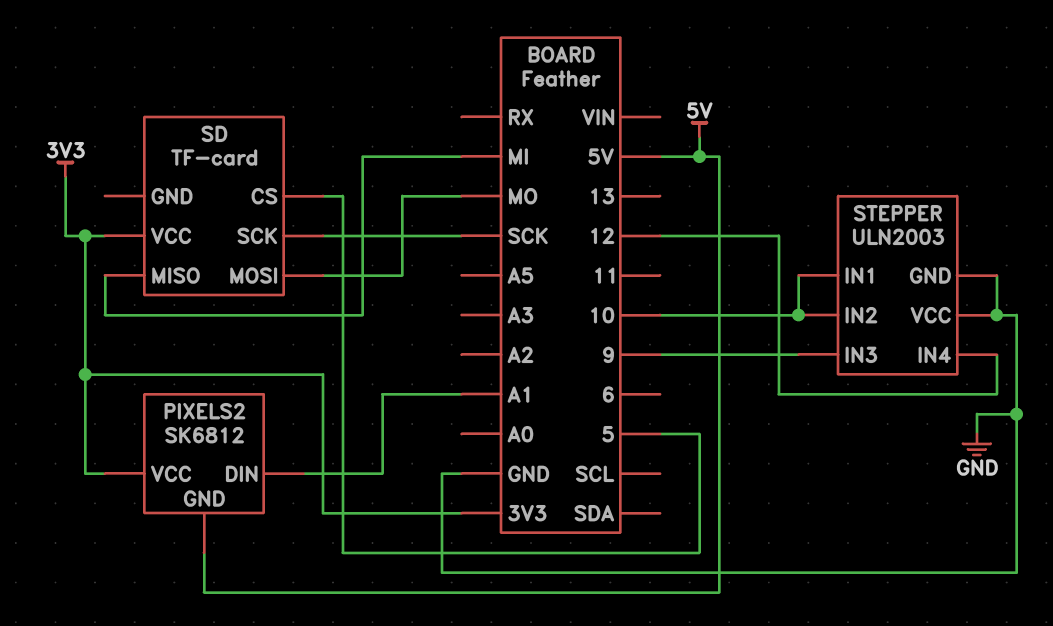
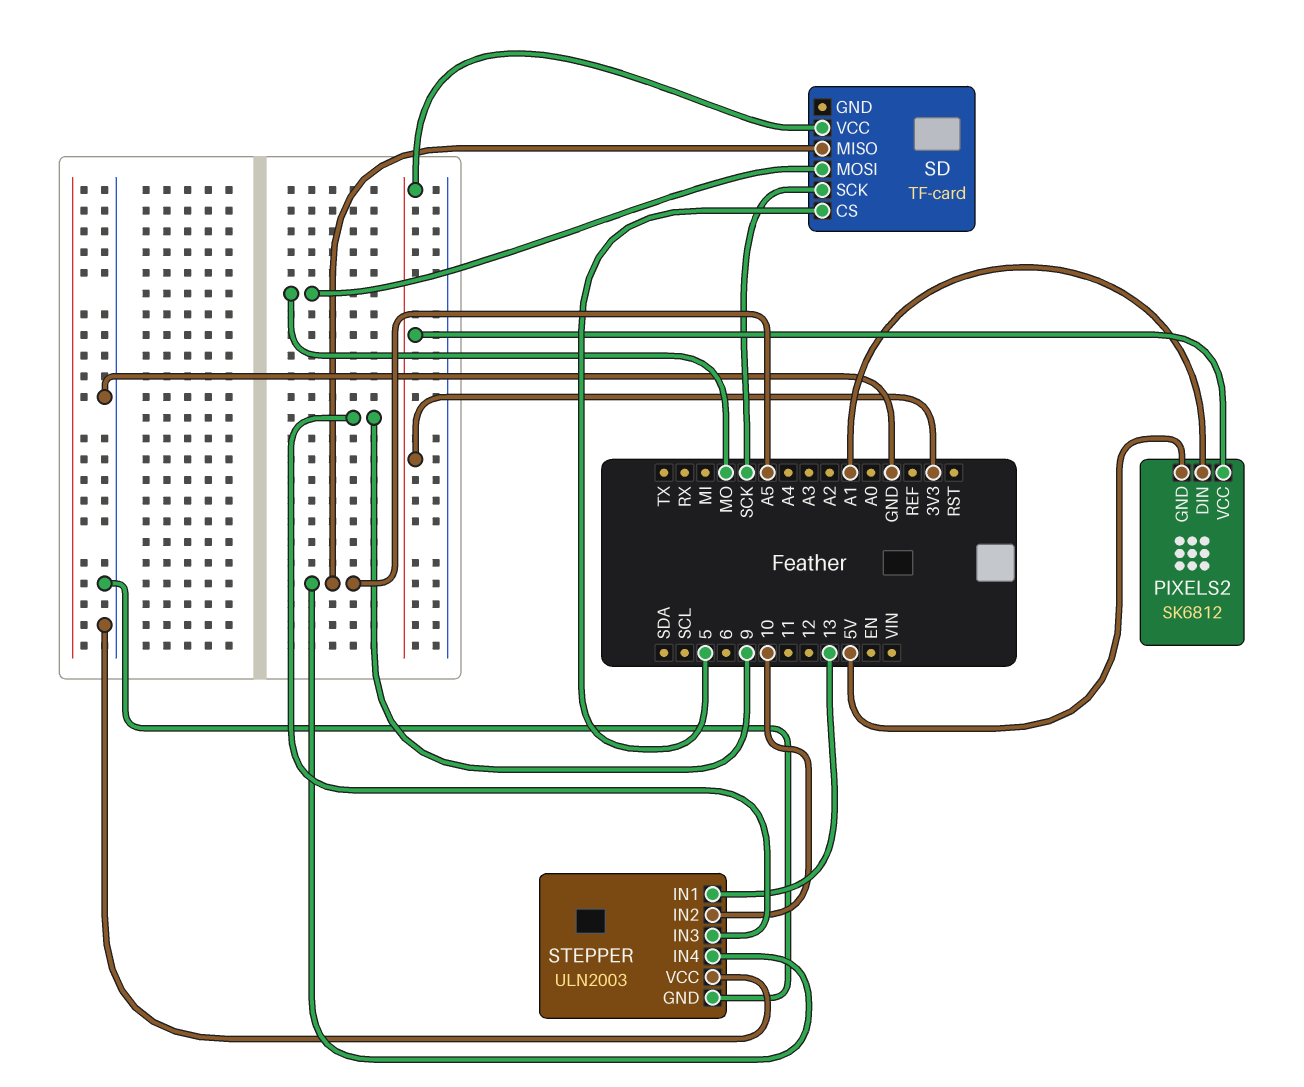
SD pin MISO: MI -> A5
STEPPER pin IN1: 10 -> 13
STEPPER pin IN4: 12 -> A5

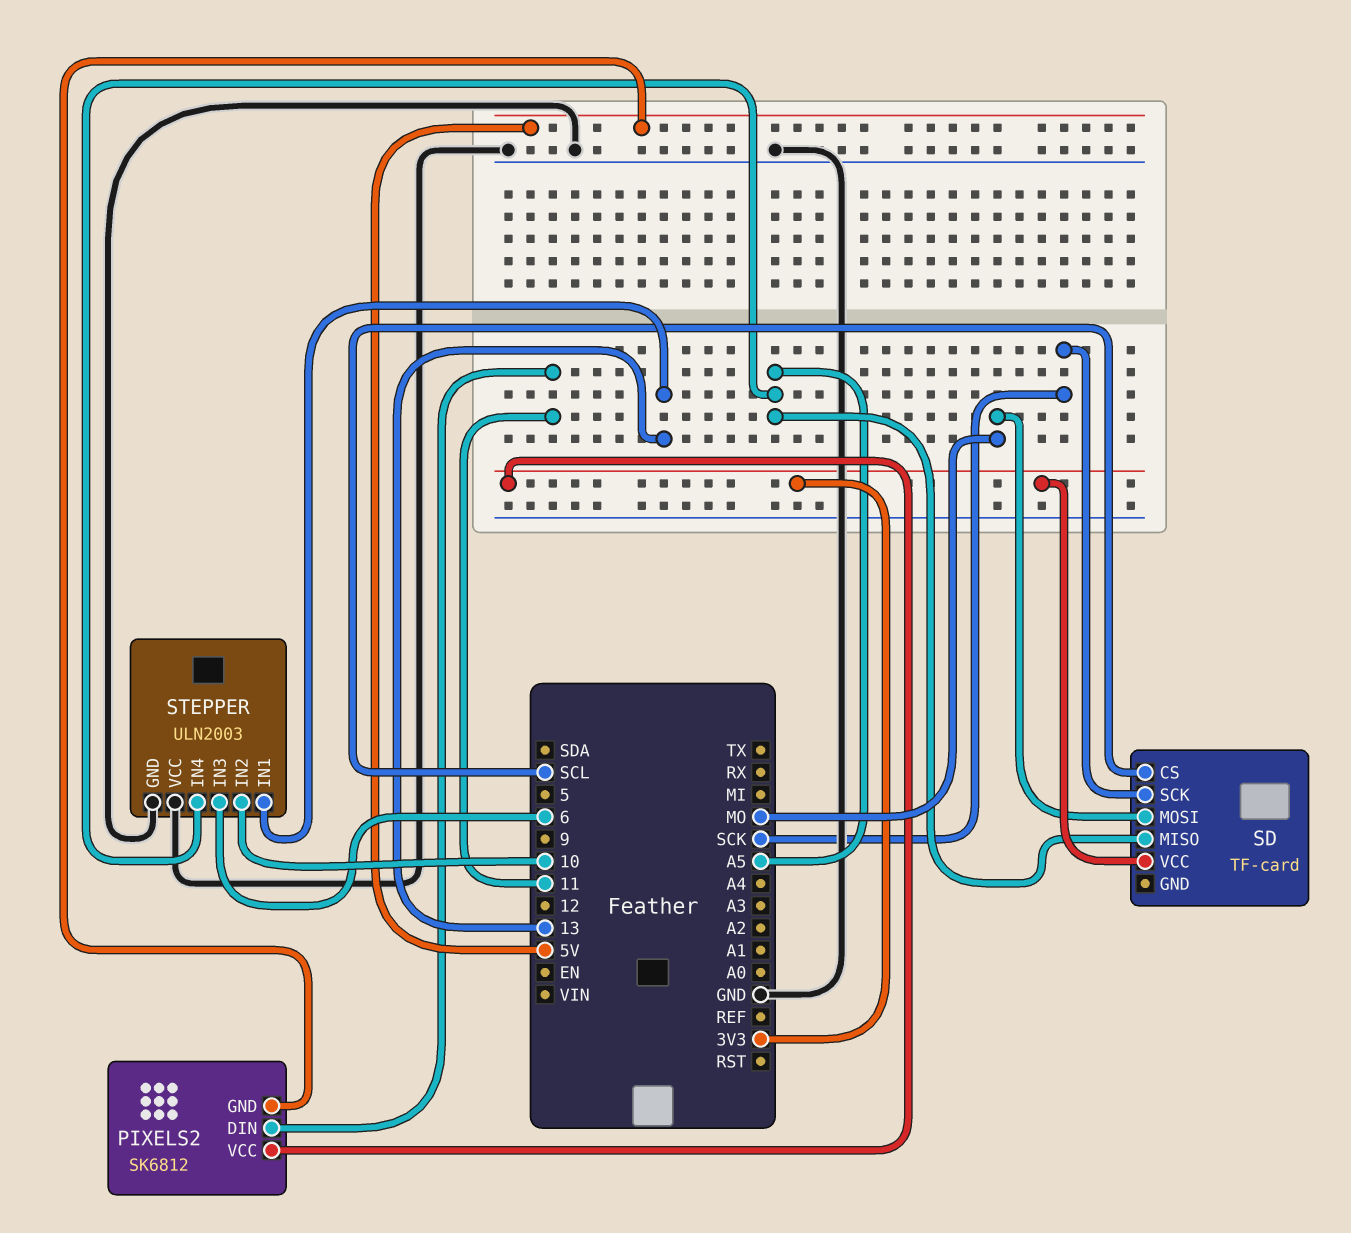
PIXELS2 pin DIN: A1 -> 11
SD pin CS: 5 -> SCL
STEPPER pin IN3: 9 -> 6

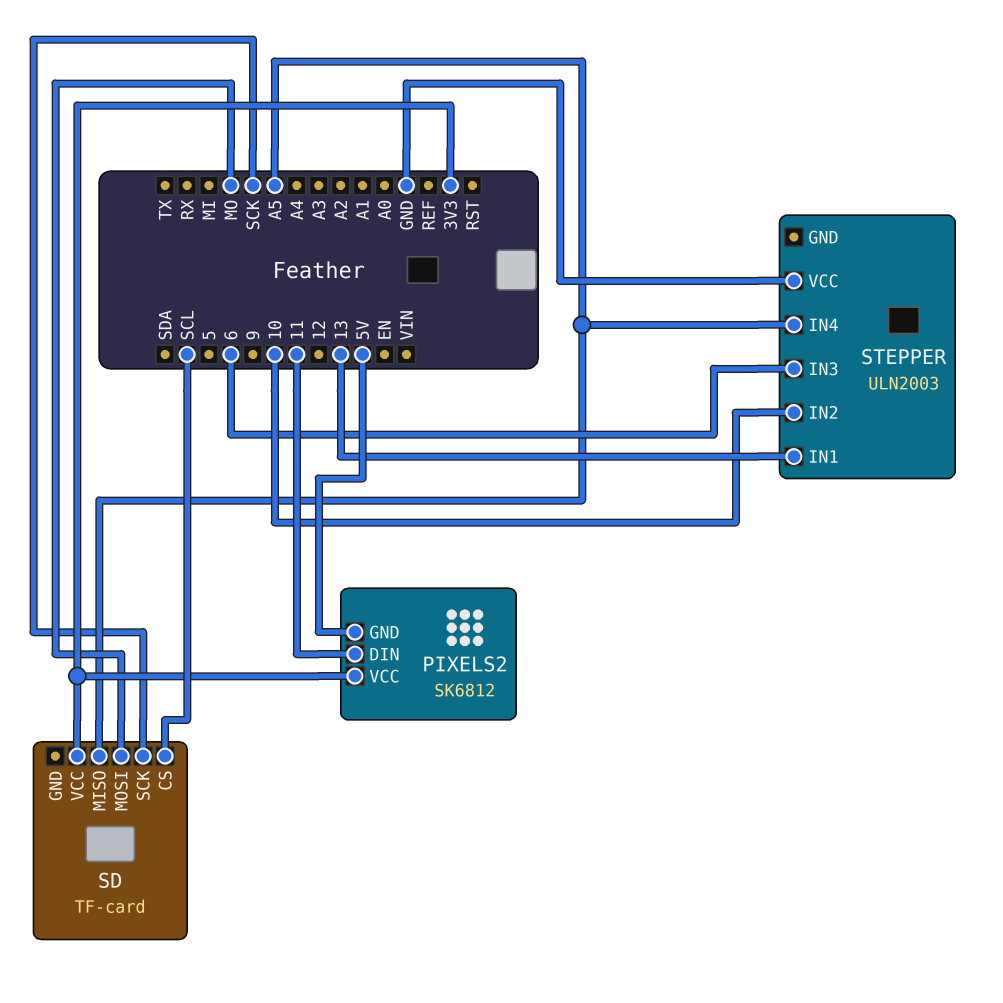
STEPPER pin GND: GND -> none

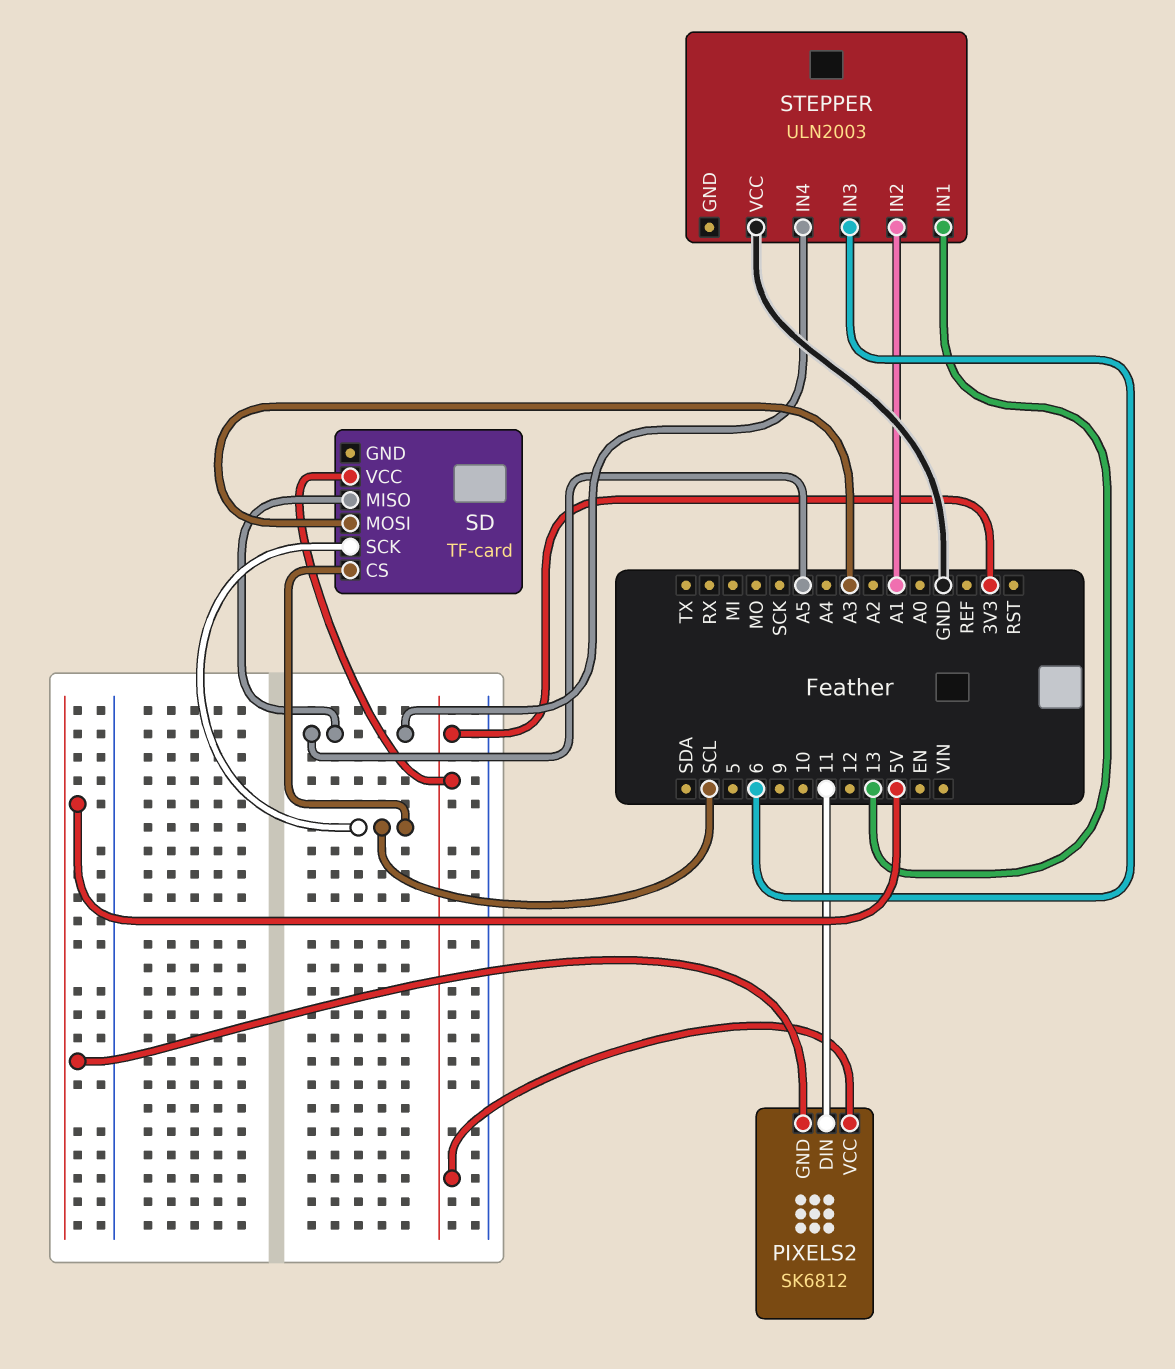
SD pin MOSI: MO -> A3
SD pin SCK: SCK -> SCL
STEPPER pin IN2: 10 -> A1

